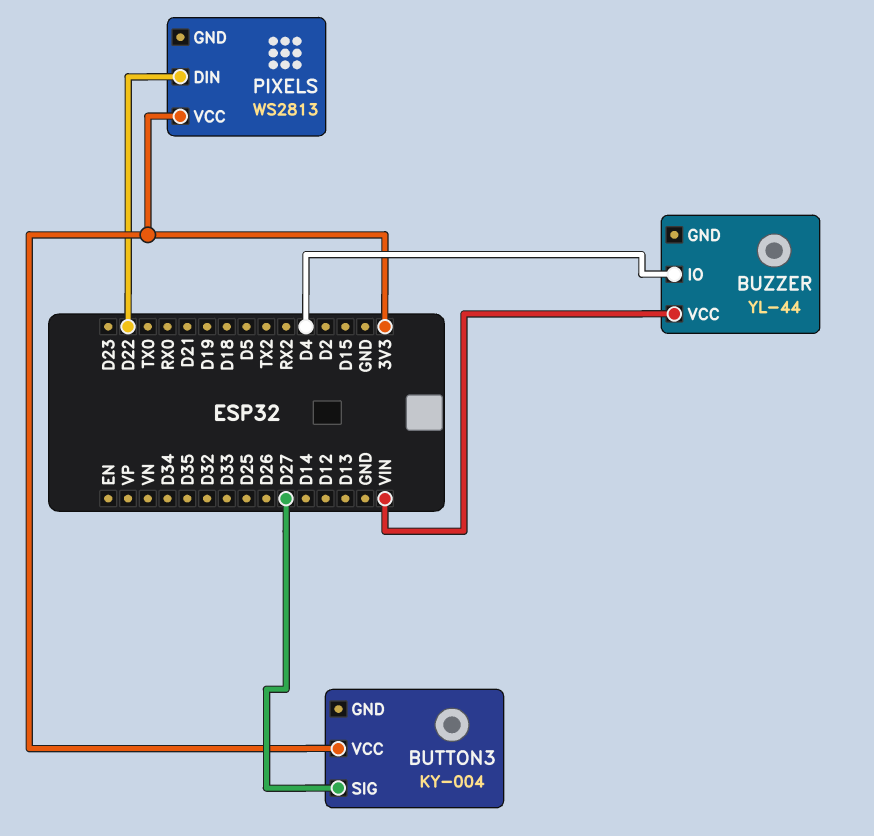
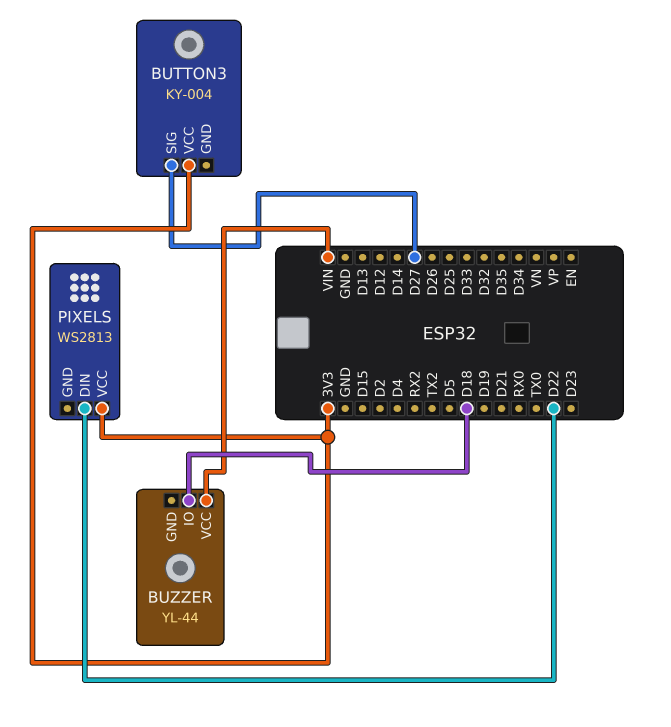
BUZZER pin IO: D4 -> D18

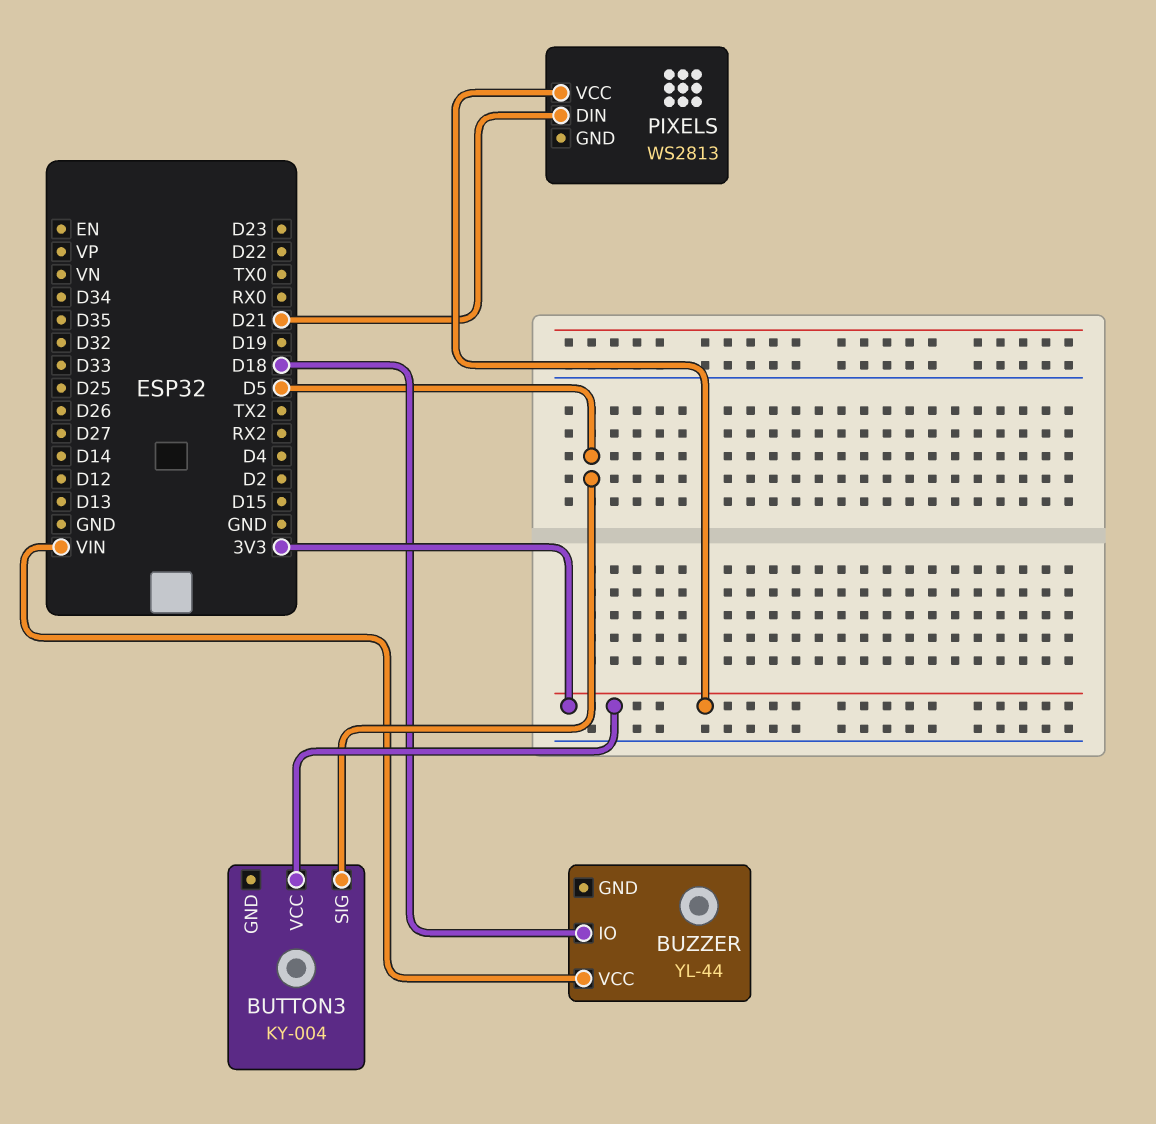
BUTTON3 pin SIG: D27 -> D5
PIXELS pin DIN: D22 -> D21

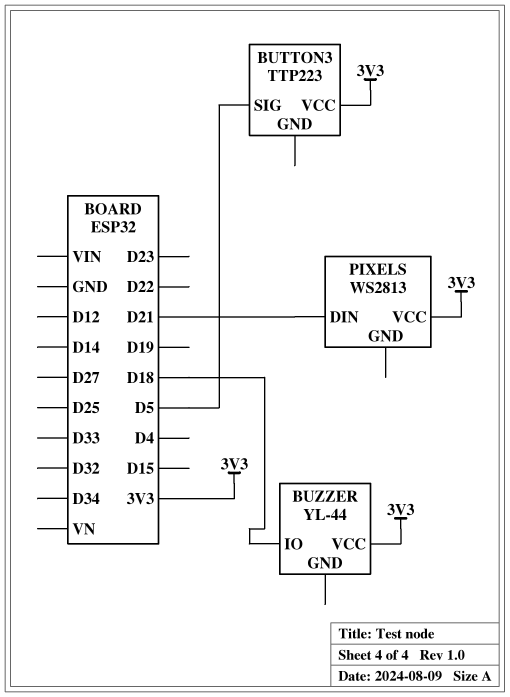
BUTTON3: KY-004 -> TTP223
BUZZER pin VCC: VIN -> 3V3

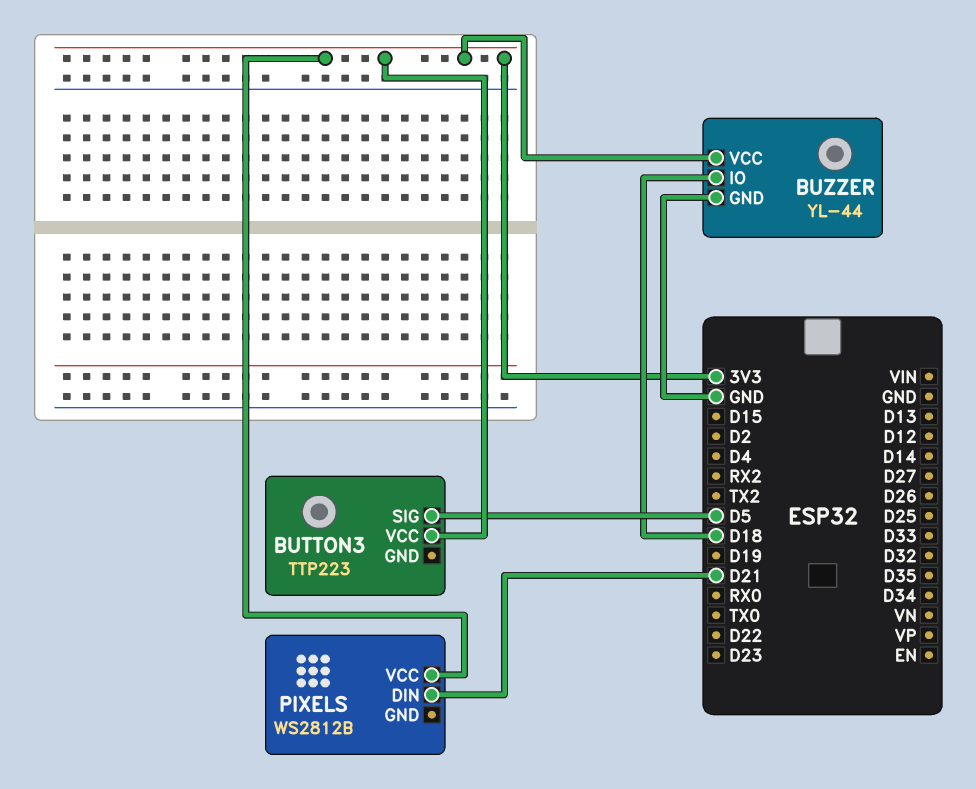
BUZZER pin GND: none -> GND
PIXELS: WS2813 -> WS2812B

